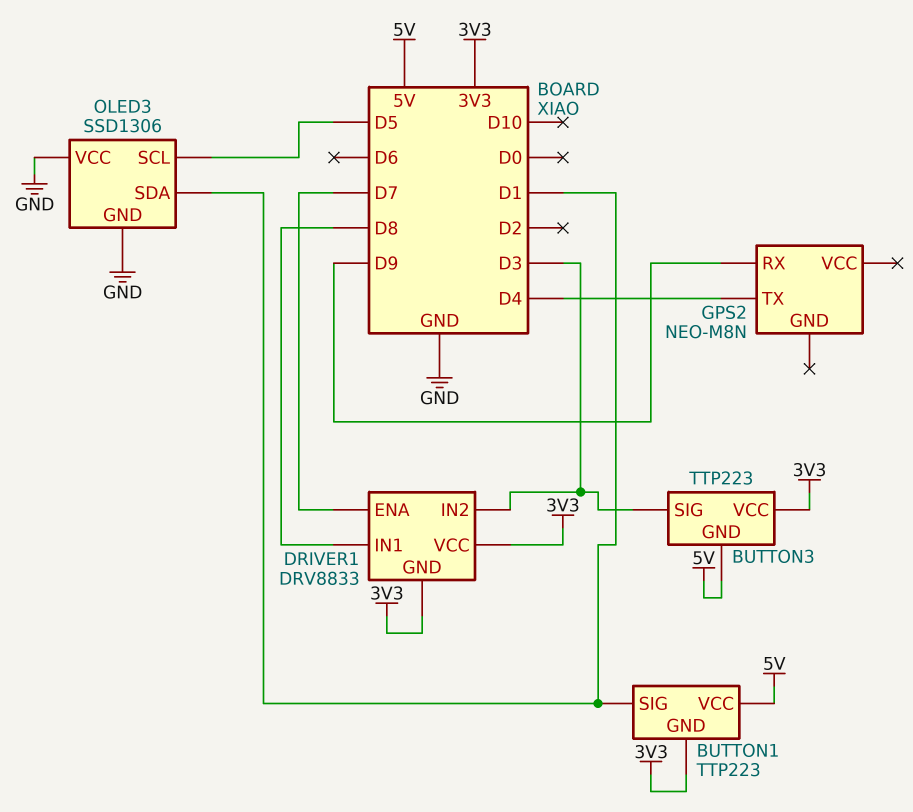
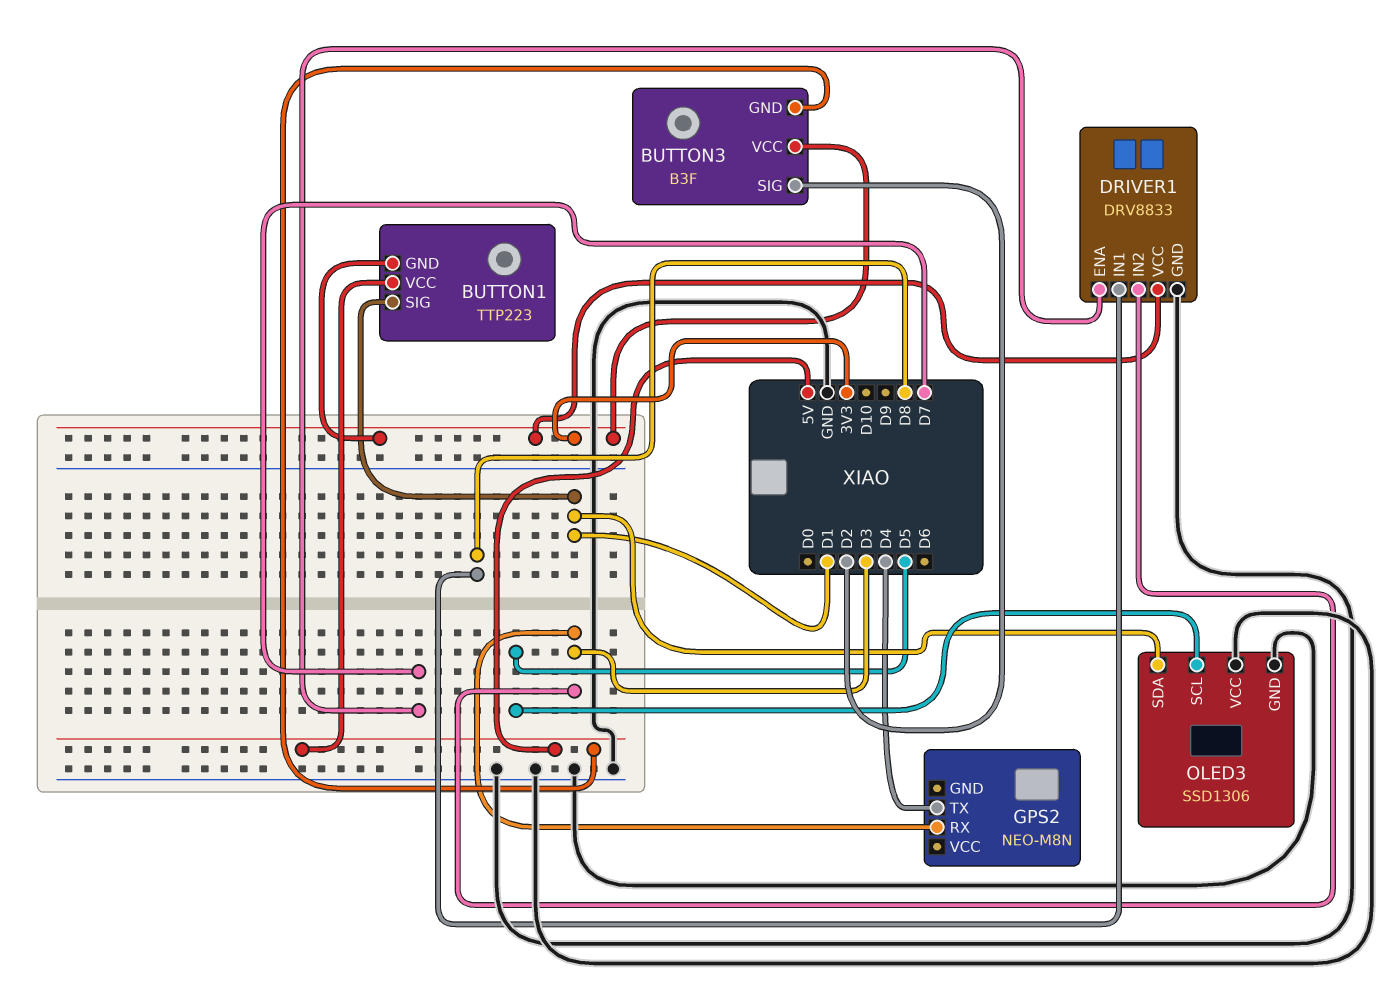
BUTTON3: TTP223 -> B3F
BUTTON3 pin SIG: D3 -> D2
DRIVER1 pin GND: 3V3 -> GND
GPS2 pin RX: D9 -> D3

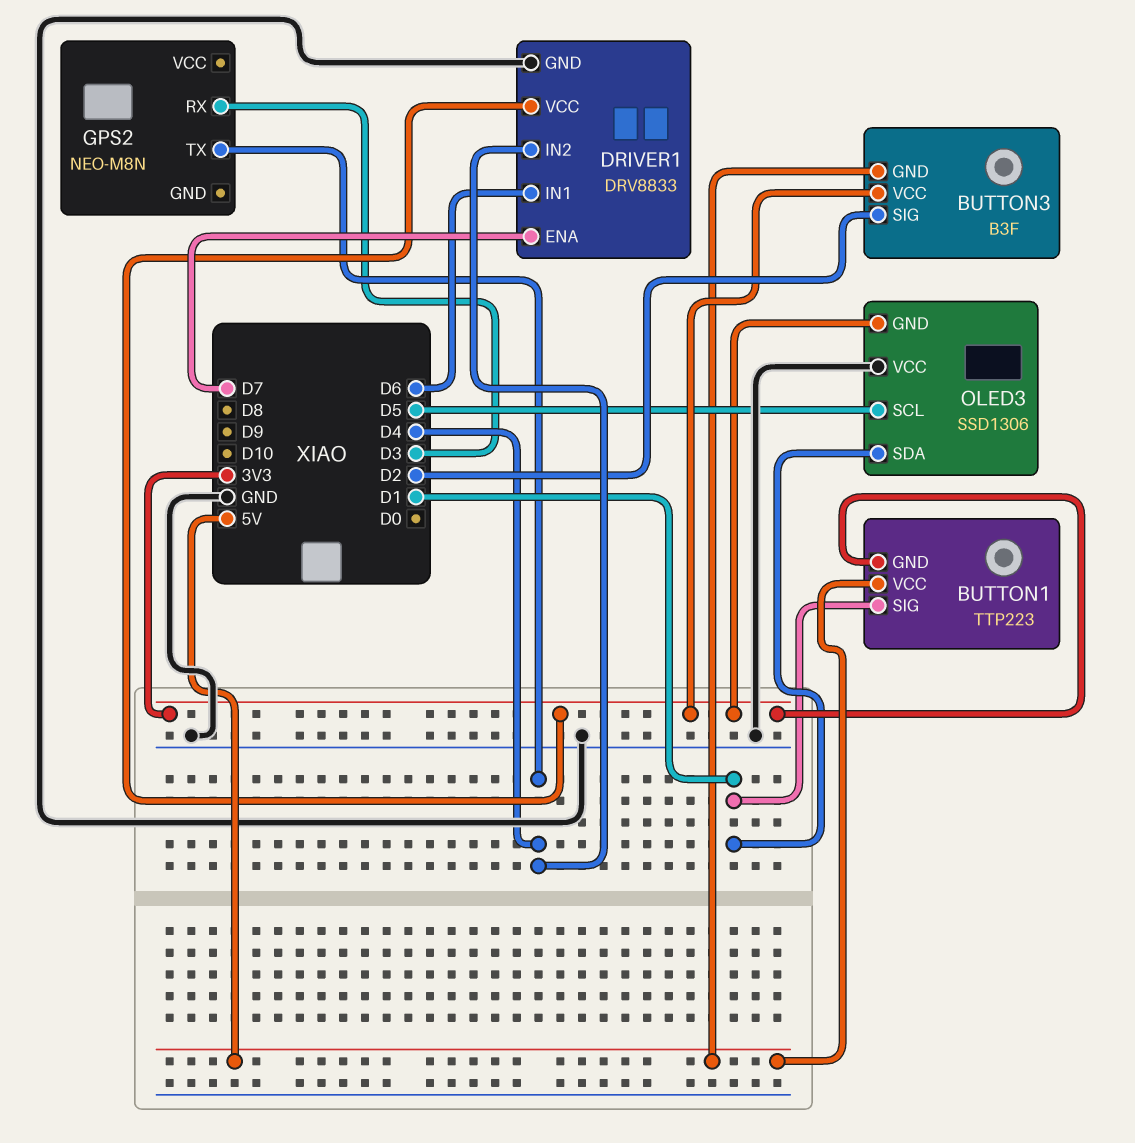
DRIVER1 pin IN1: D8 -> D6
DRIVER1 pin IN2: D3 -> D4
OLED3 pin GND: GND -> 3V3

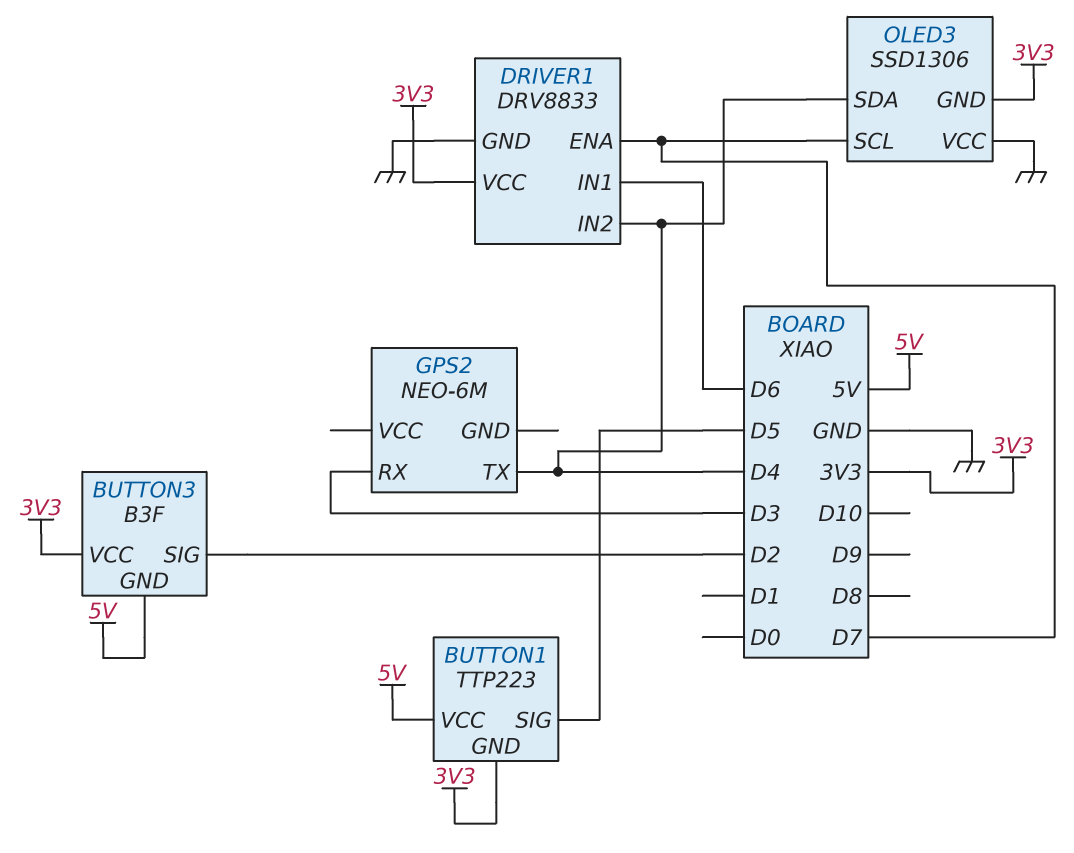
BUTTON1 pin SIG: D1 -> D5
GPS2: NEO-M8N -> NEO-6M
OLED3 pin SCL: D5 -> D7
OLED3 pin SDA: D1 -> D4

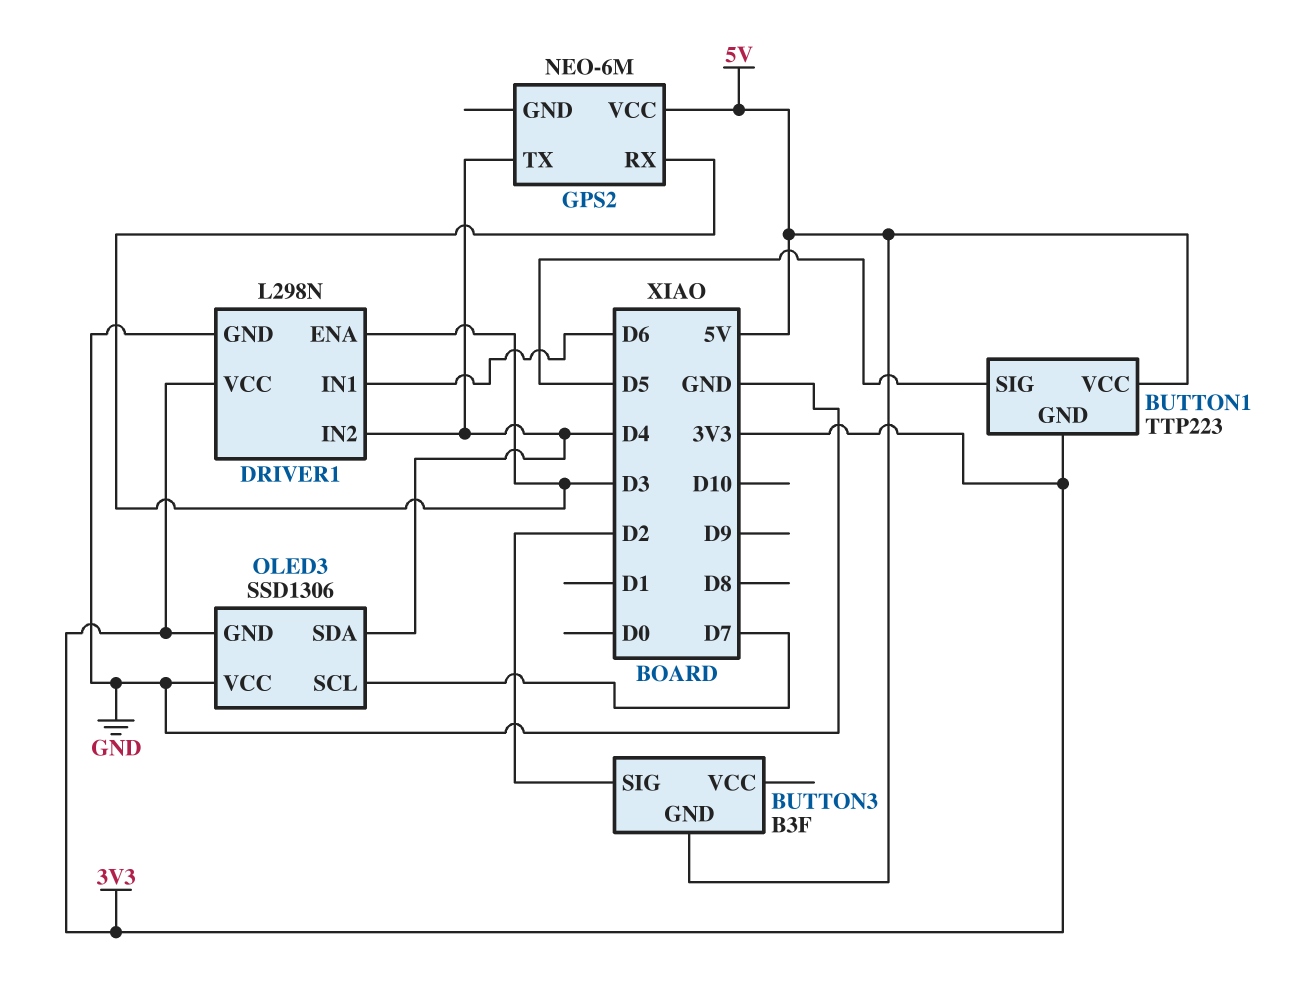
BUTTON3 pin VCC: 3V3 -> none
DRIVER1: DRV8833 -> L298N
DRIVER1 pin ENA: D7 -> D3
GPS2 pin VCC: none -> 5V

